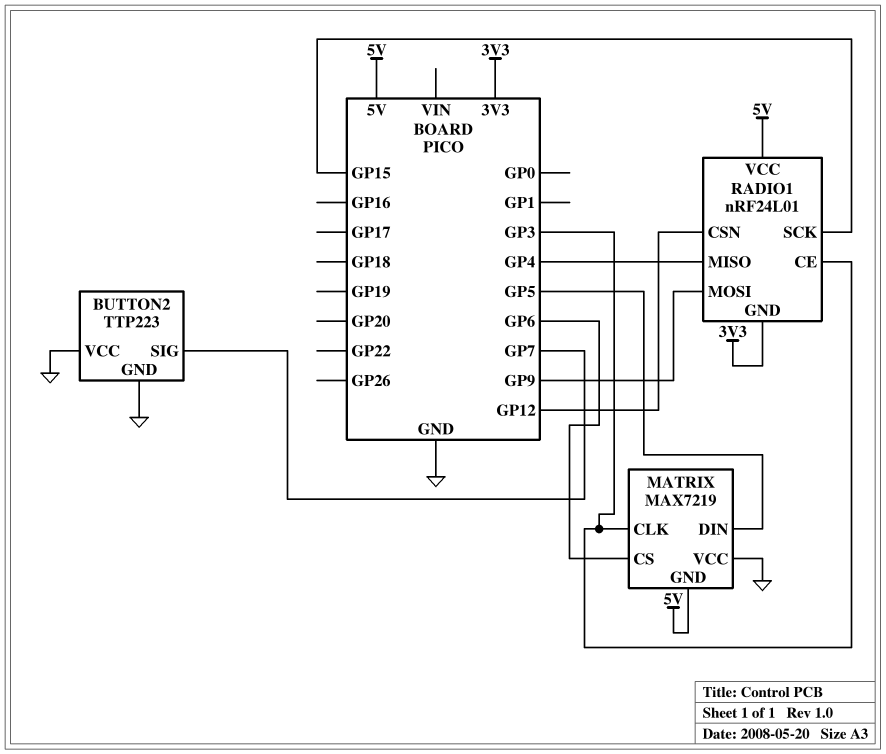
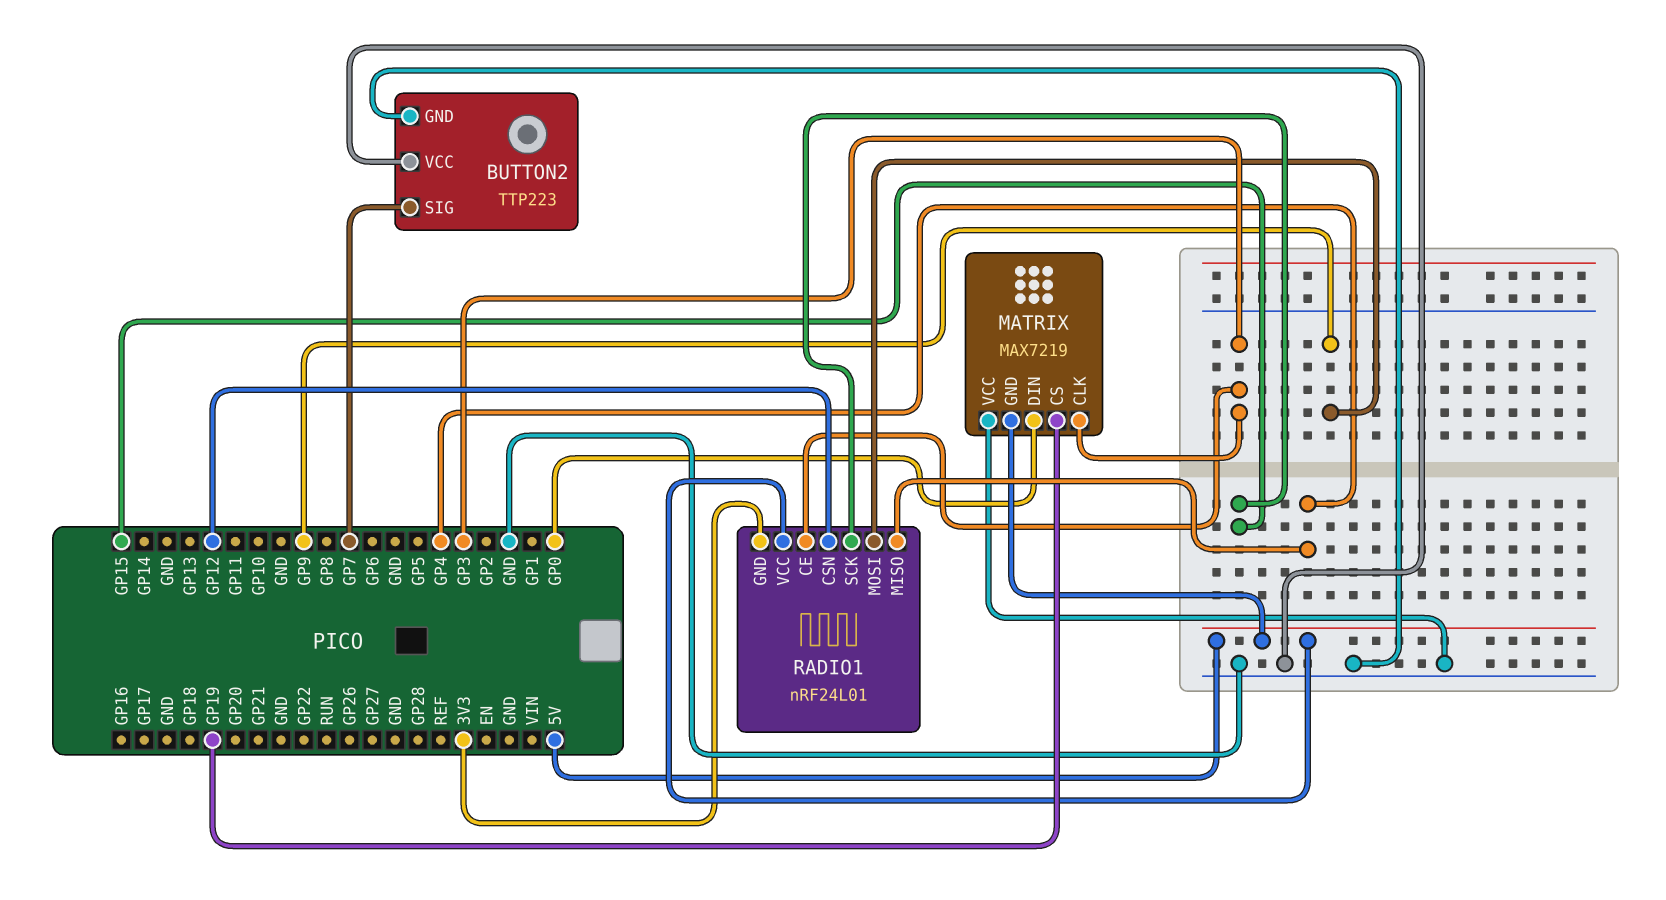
MATRIX pin CS: GP6 -> GP19
MATRIX pin DIN: GP5 -> GP0

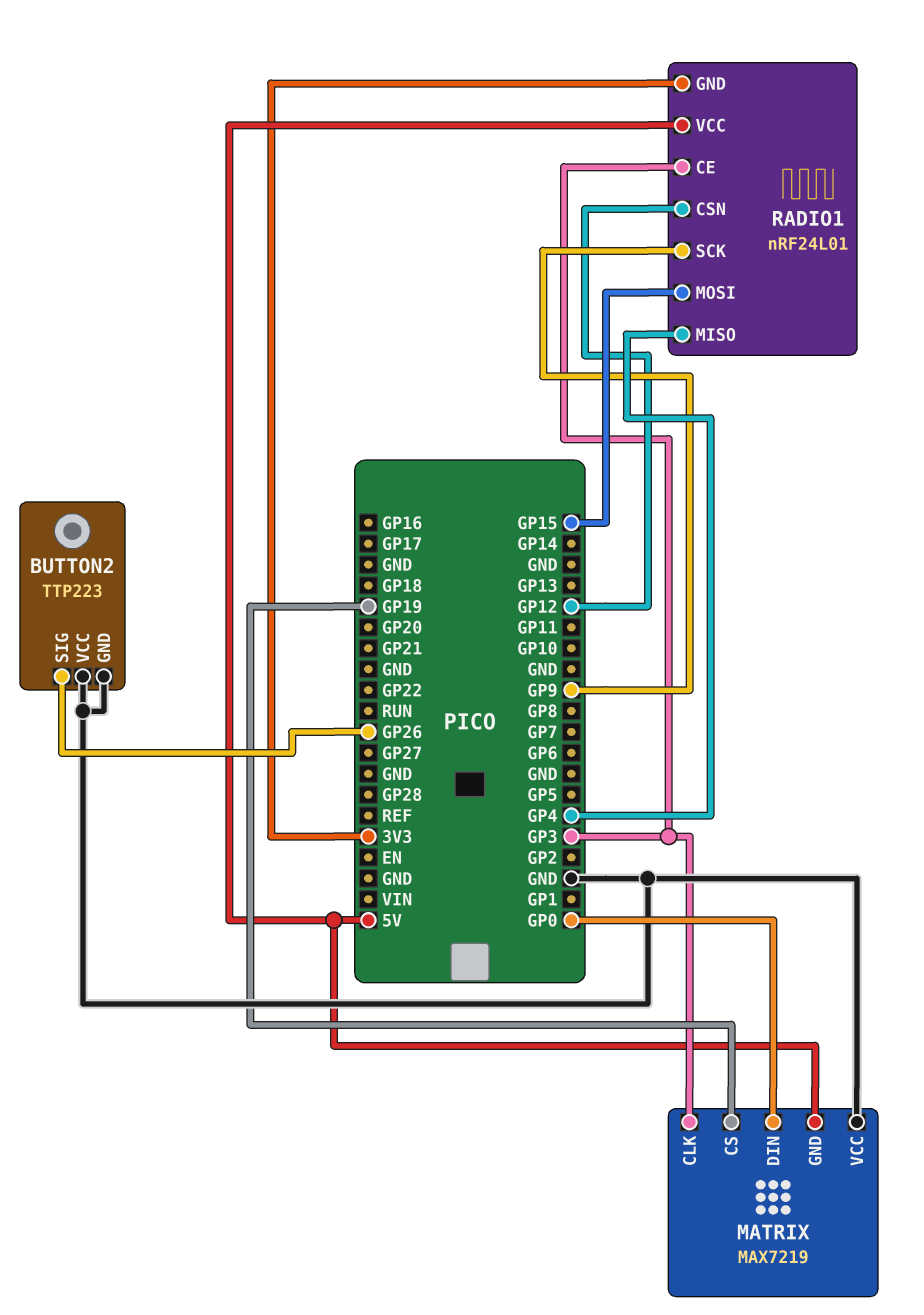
BUTTON2 pin SIG: GP7 -> GP26
RADIO1 pin MOSI: GP9 -> GP15
RADIO1 pin SCK: GP15 -> GP9

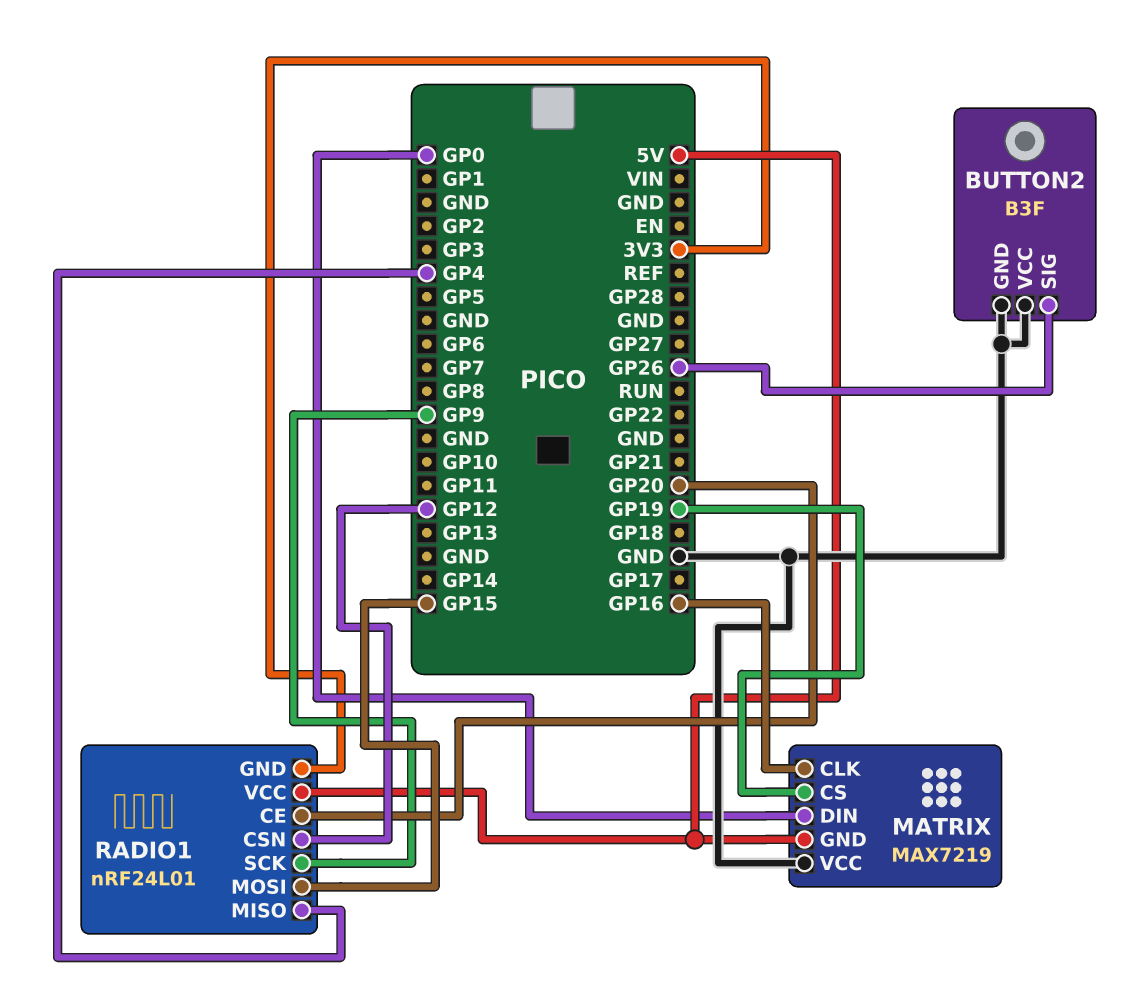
BUTTON2: TTP223 -> B3F
MATRIX pin CLK: GP3 -> GP16
RADIO1 pin CE: GP3 -> GP20

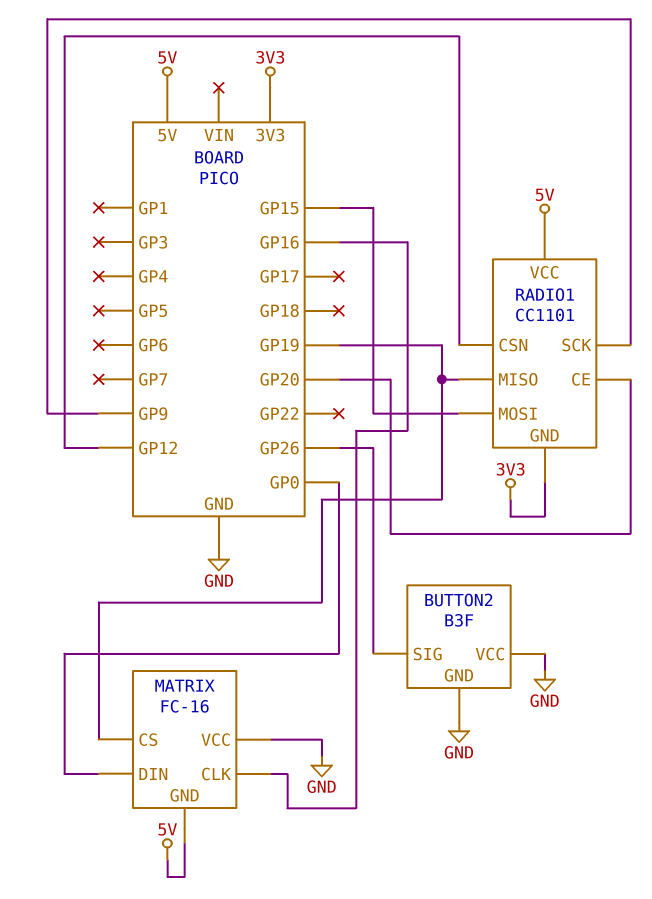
MATRIX: MAX7219 -> FC-16
RADIO1: nRF24L01 -> CC1101
RADIO1 pin MISO: GP4 -> GP19

